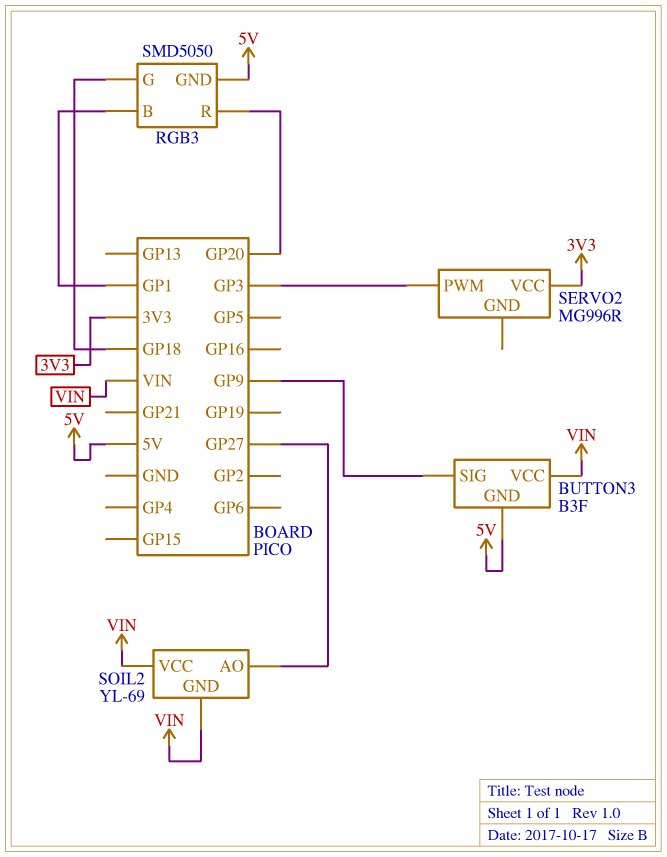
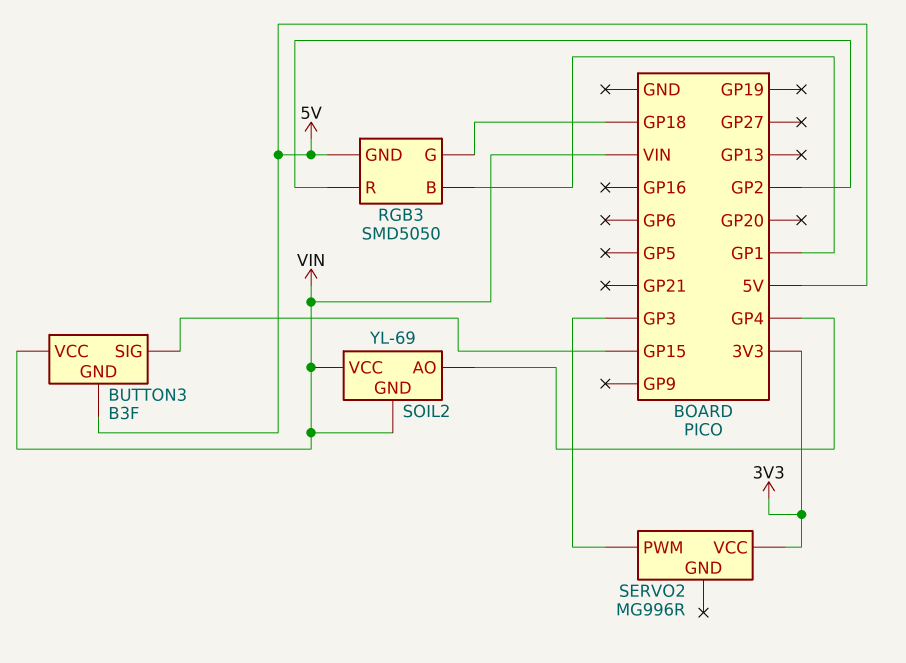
BUTTON3 pin SIG: GP9 -> GP15
RGB3 pin R: GP20 -> GP2
SOIL2 pin AO: GP27 -> GP4

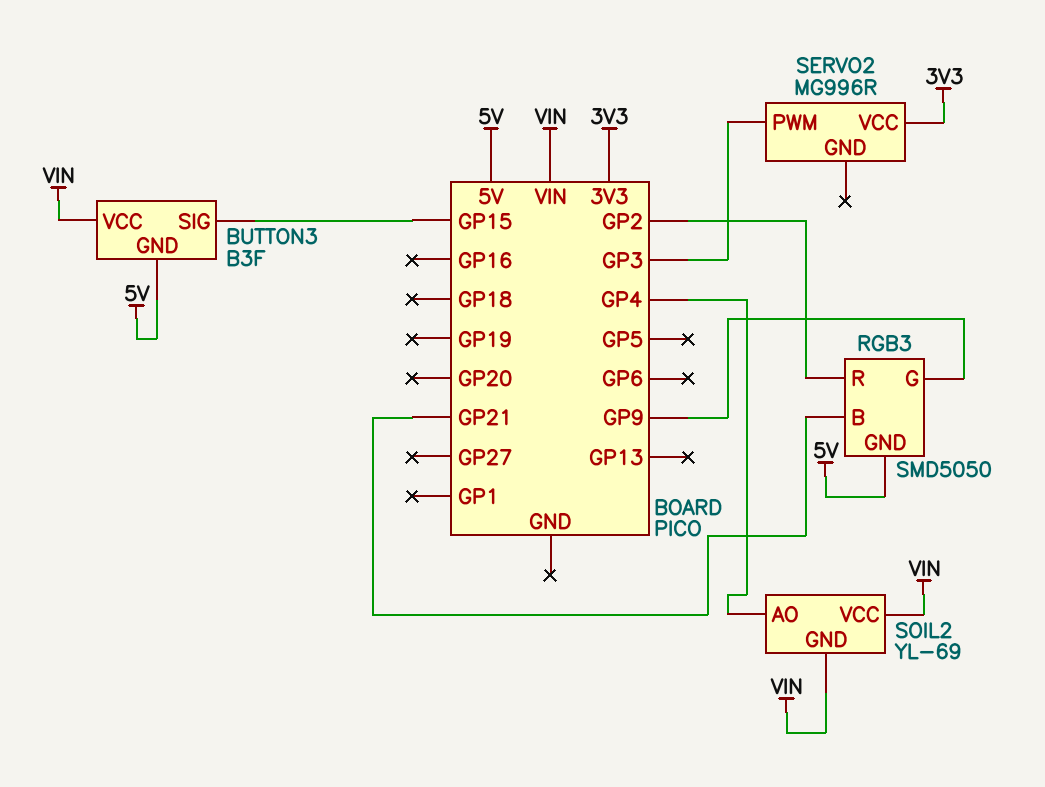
RGB3 pin B: GP1 -> GP21
RGB3 pin G: GP18 -> GP9

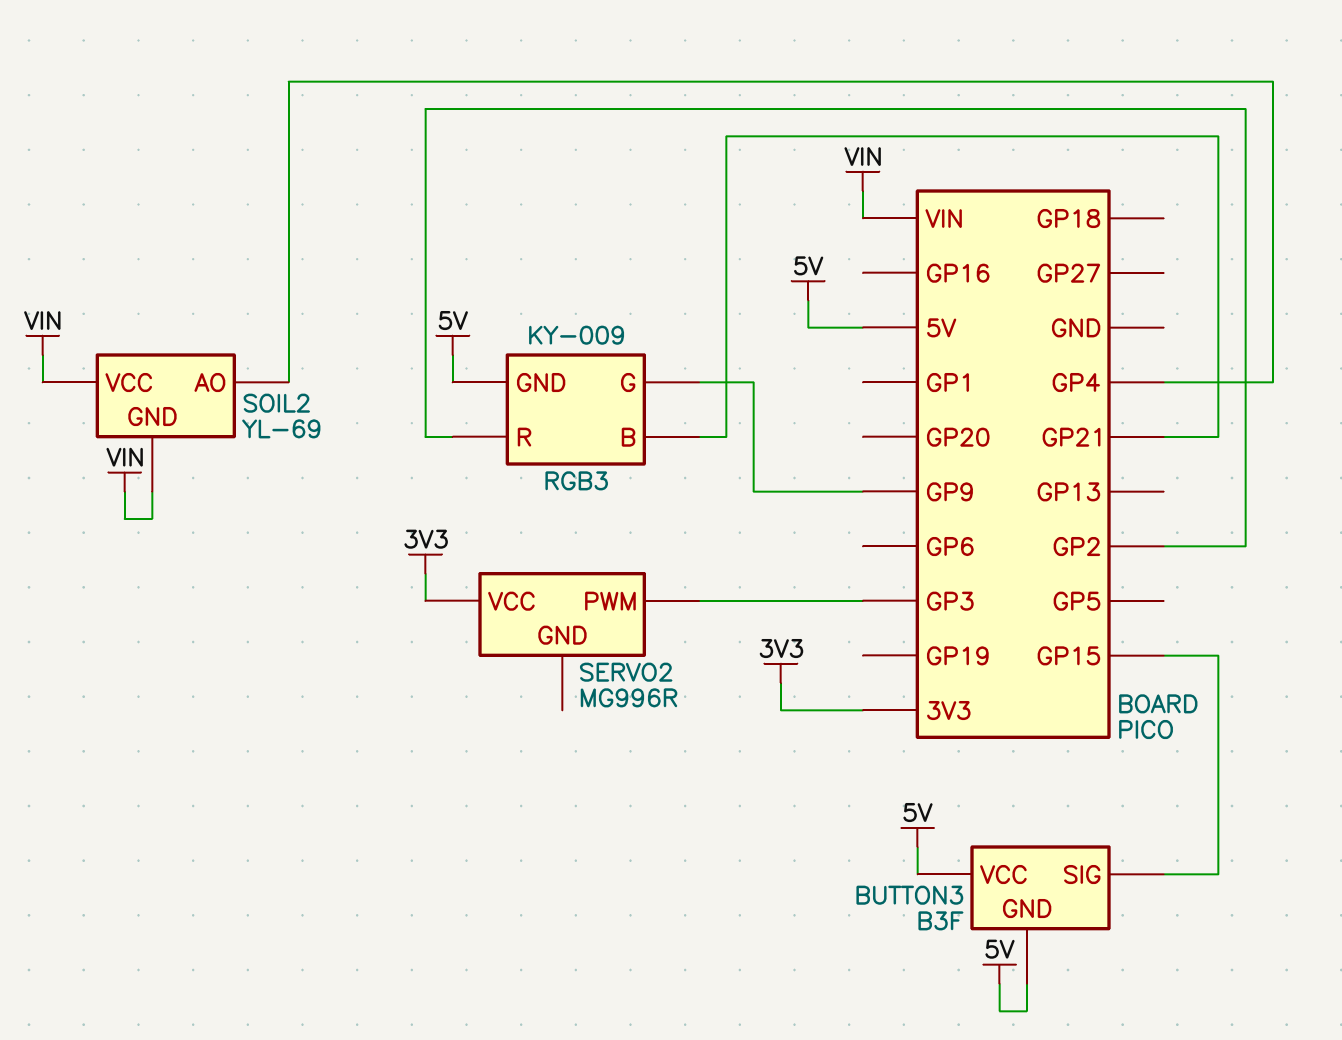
BUTTON3 pin VCC: VIN -> 5V
RGB3: SMD5050 -> KY-009

